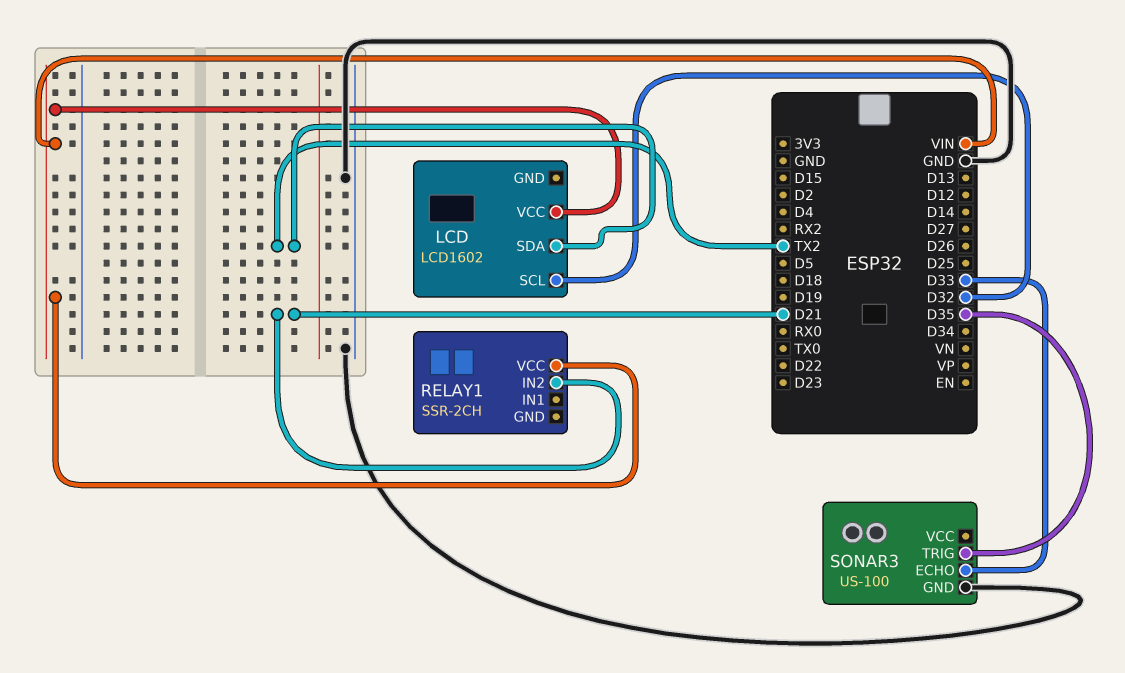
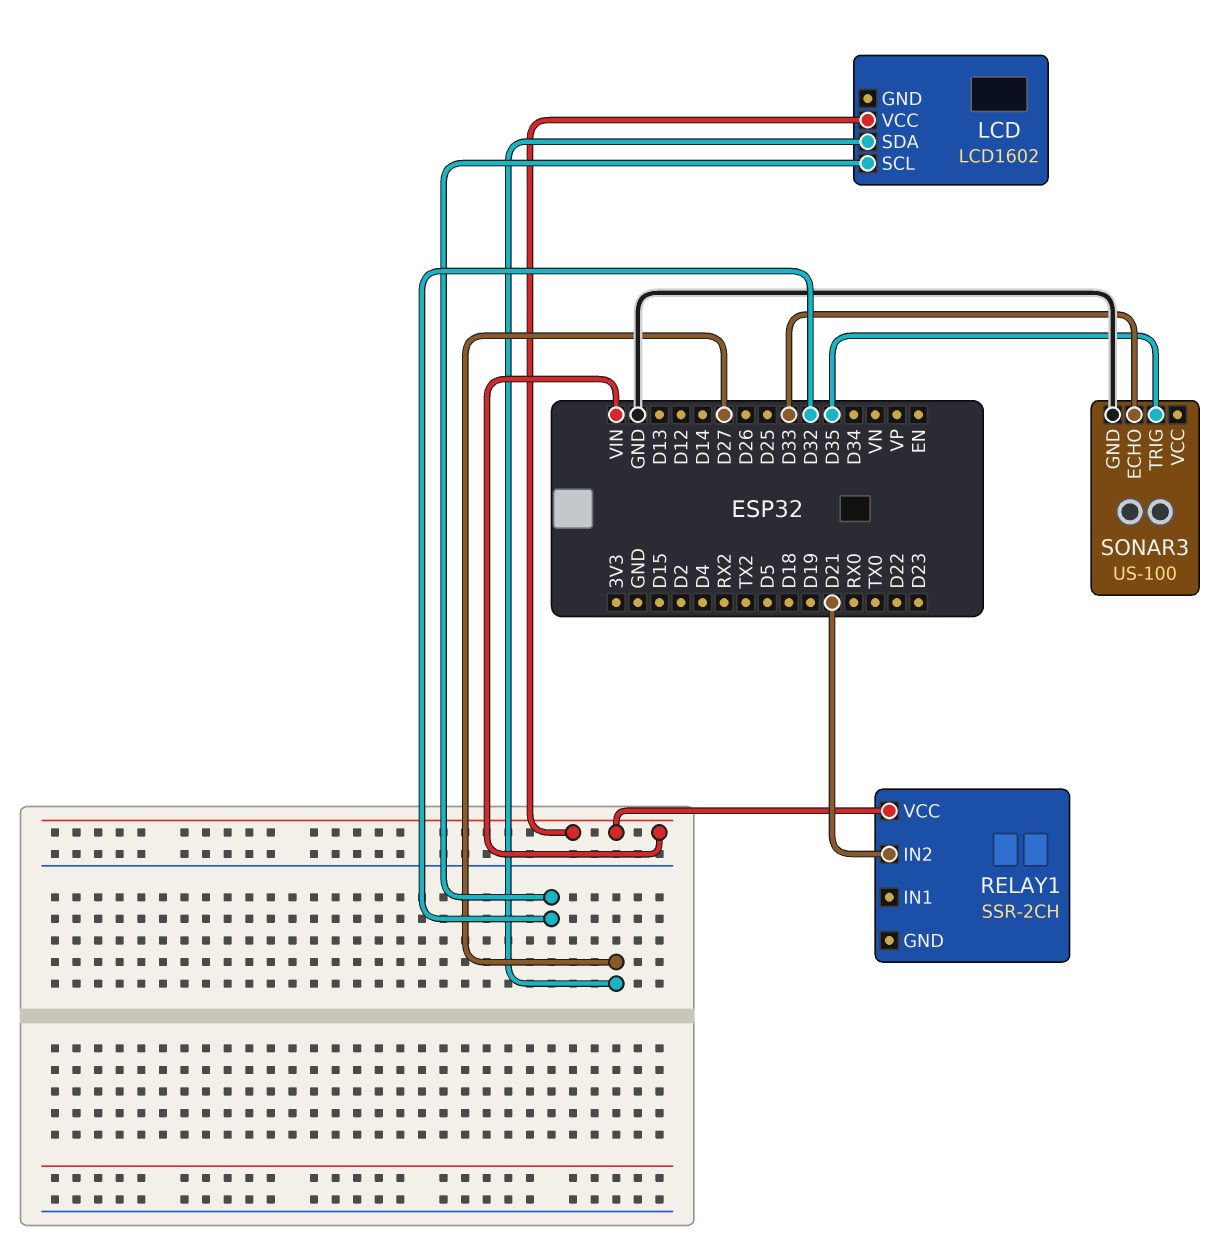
LCD pin SDA: TX2 -> D27

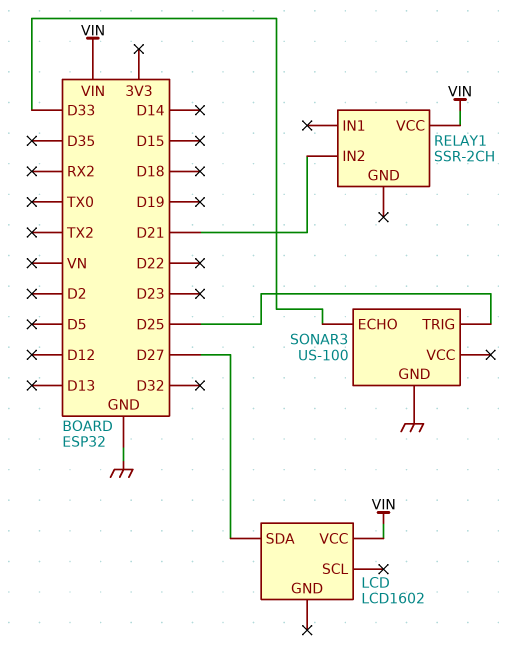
LCD pin SCL: D32 -> none
SONAR3 pin TRIG: D35 -> D25

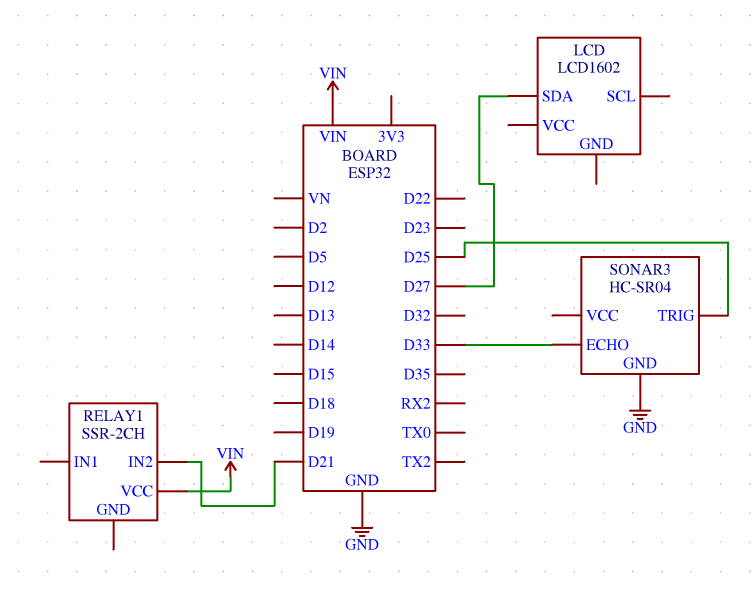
LCD pin VCC: VIN -> none
SONAR3: US-100 -> HC-SR04

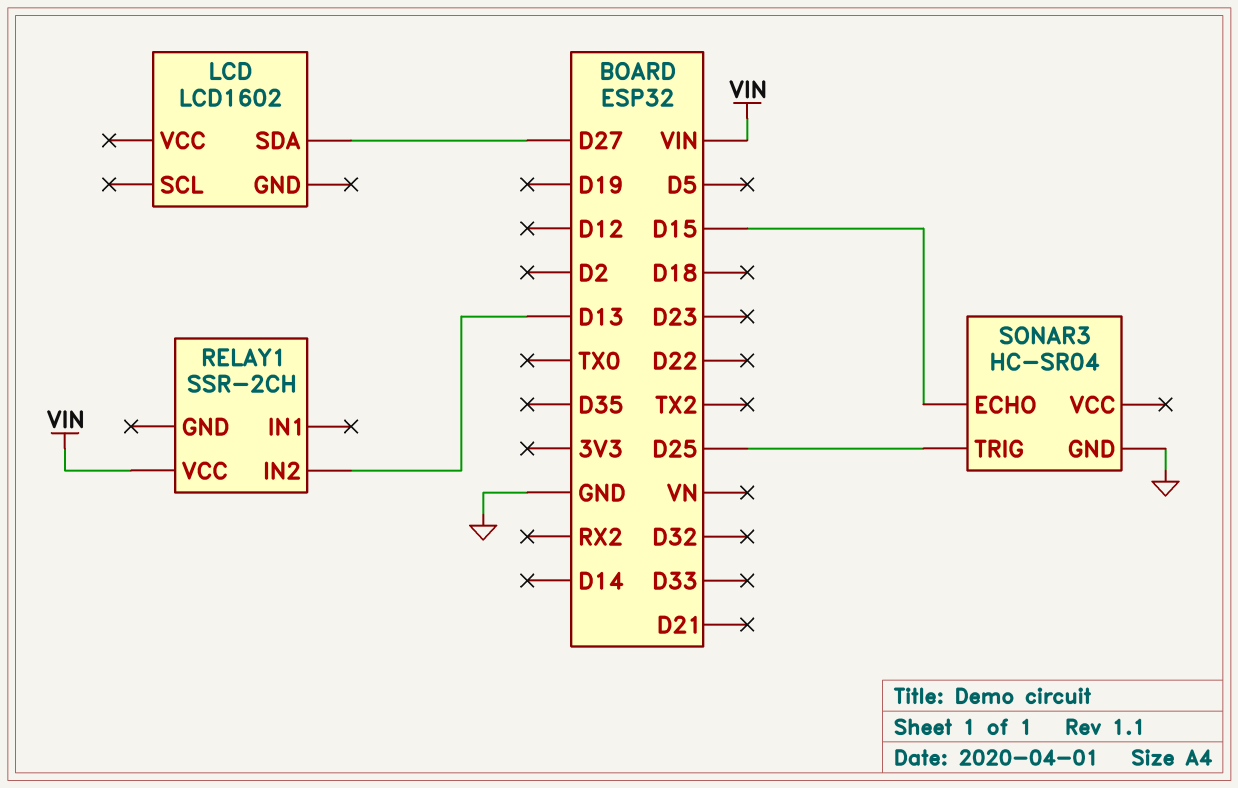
RELAY1 pin IN2: D21 -> D13
SONAR3 pin ECHO: D33 -> D15

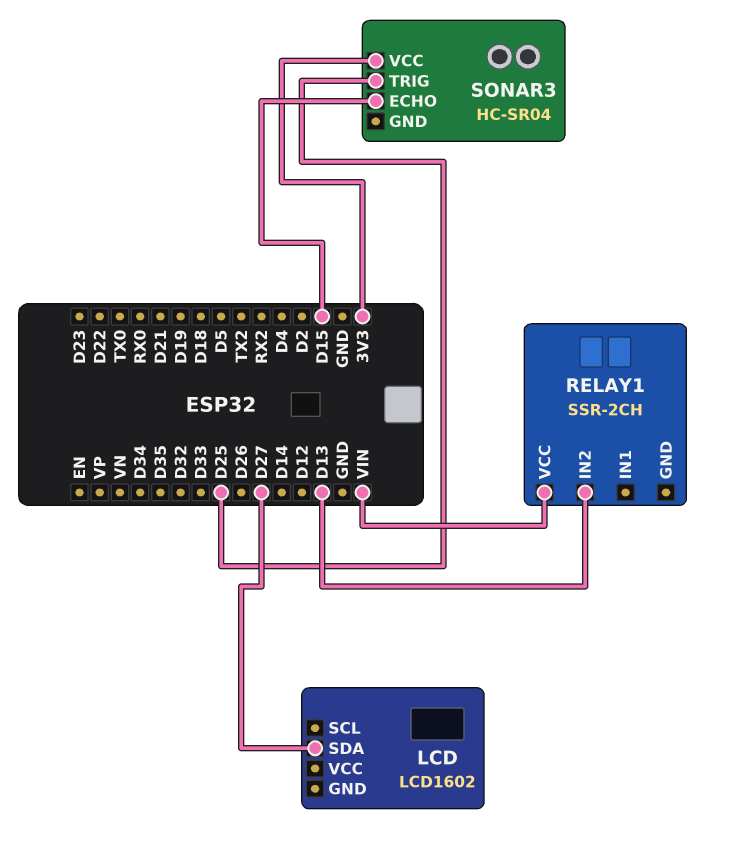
SONAR3 pin GND: GND -> none
SONAR3 pin VCC: none -> 3V3

